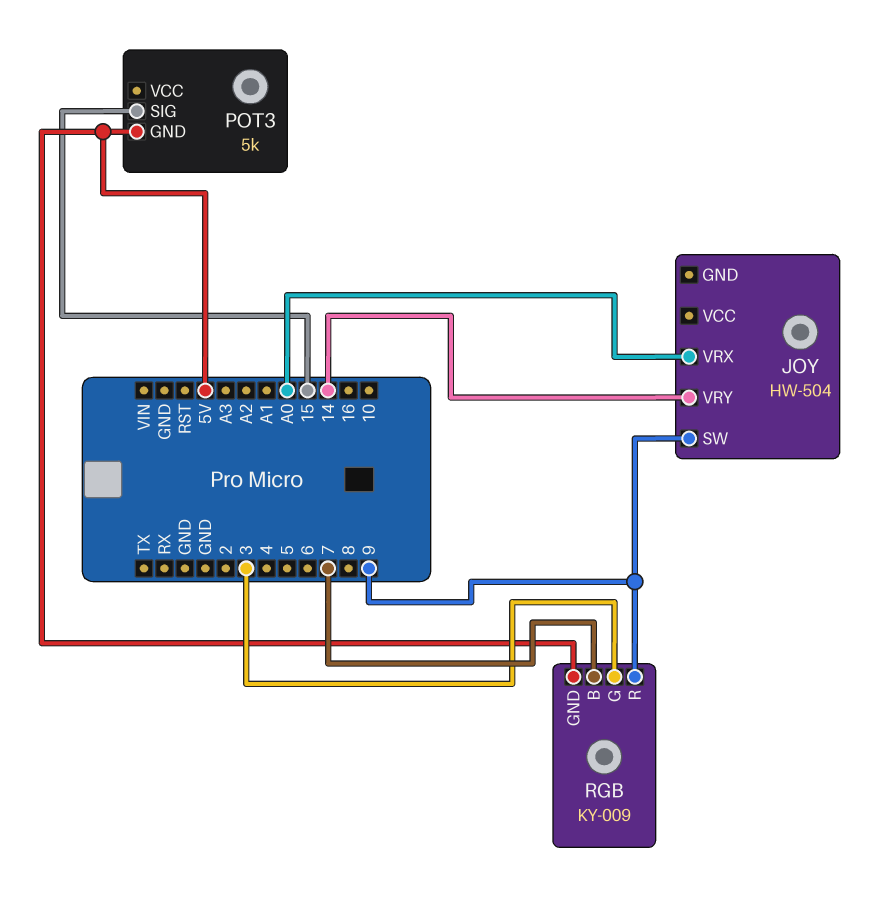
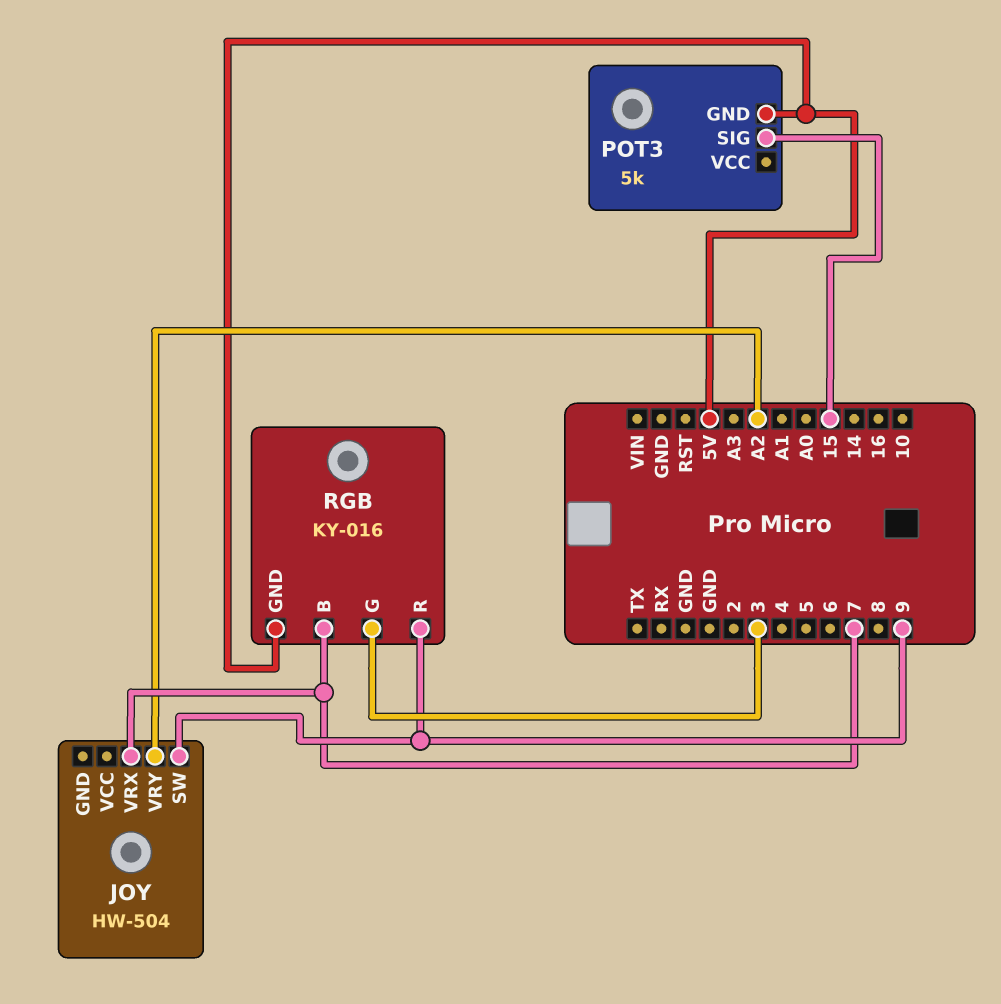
JOY pin VRX: A0 -> 7
JOY pin VRY: 14 -> A2
RGB: KY-009 -> KY-016

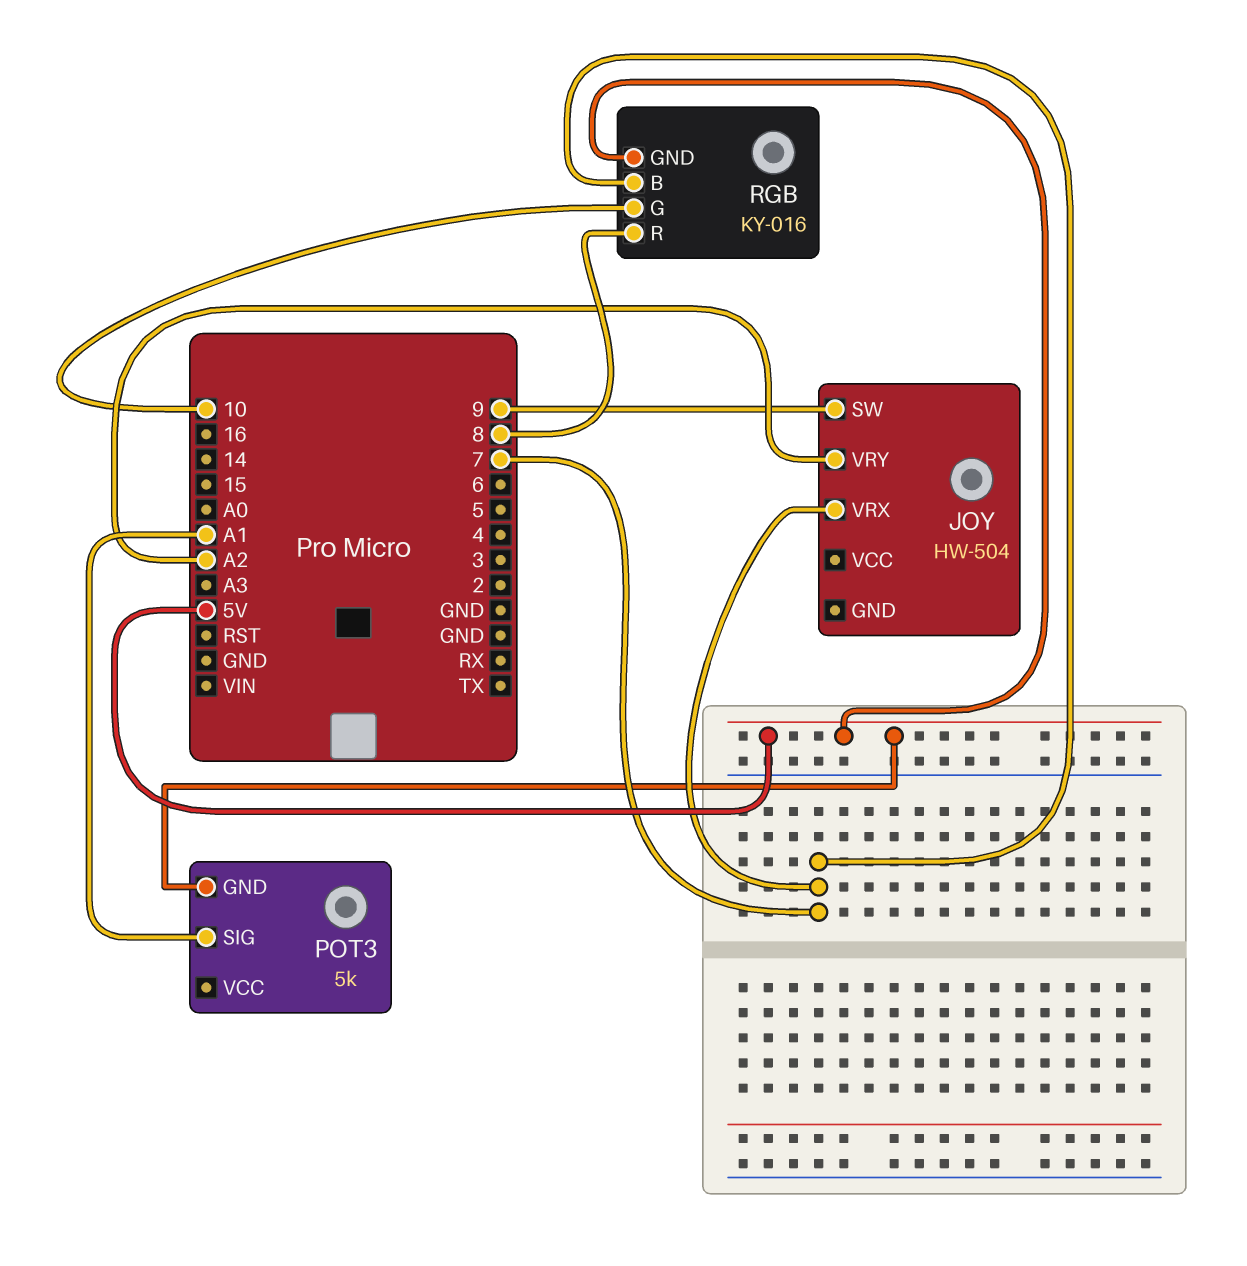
POT3 pin SIG: 15 -> A1
RGB pin G: 3 -> 10
RGB pin R: 9 -> 8

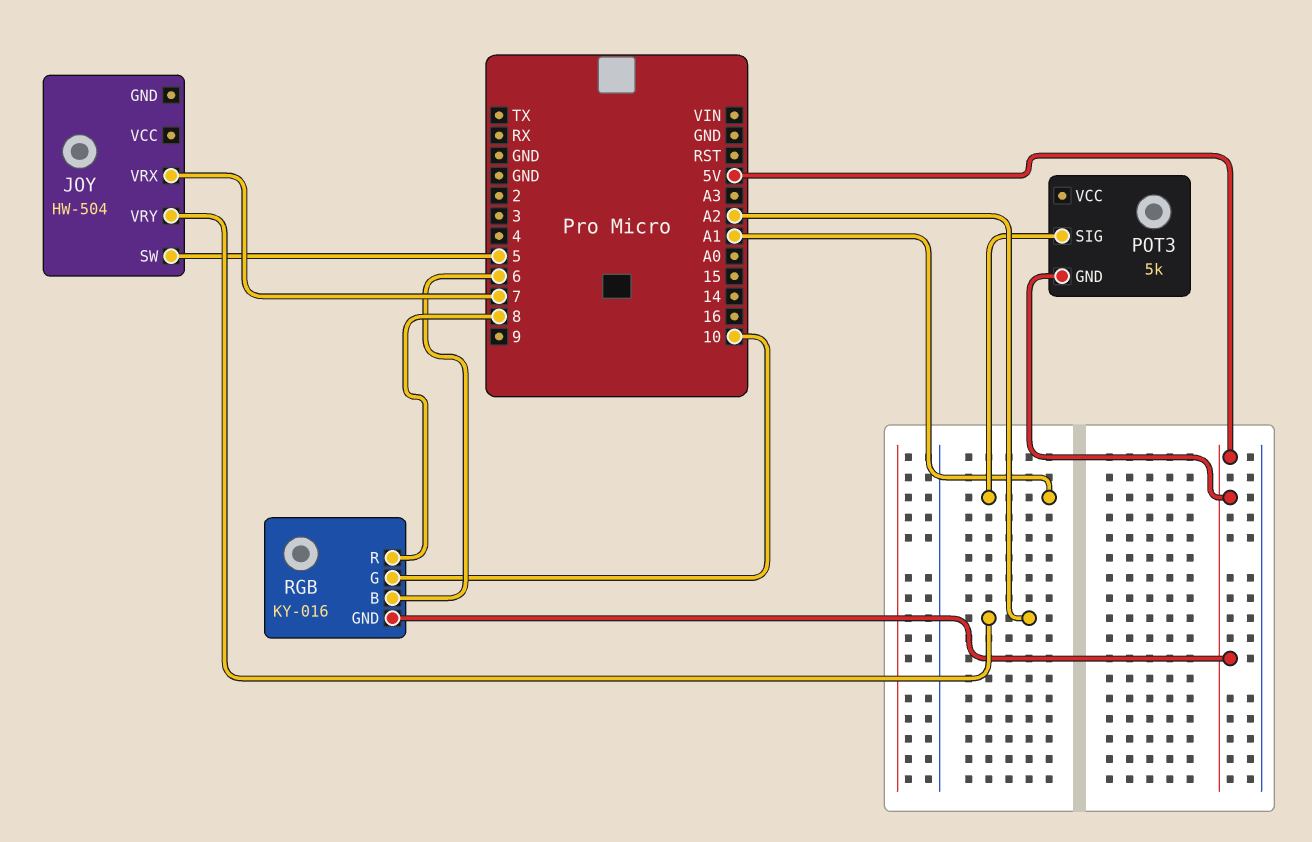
JOY pin SW: 9 -> 5
RGB pin B: 7 -> 6

